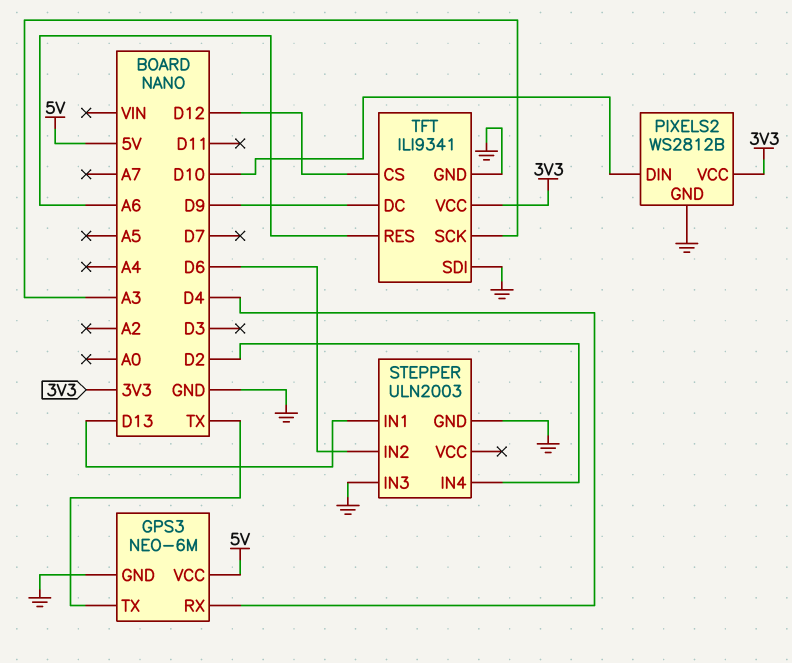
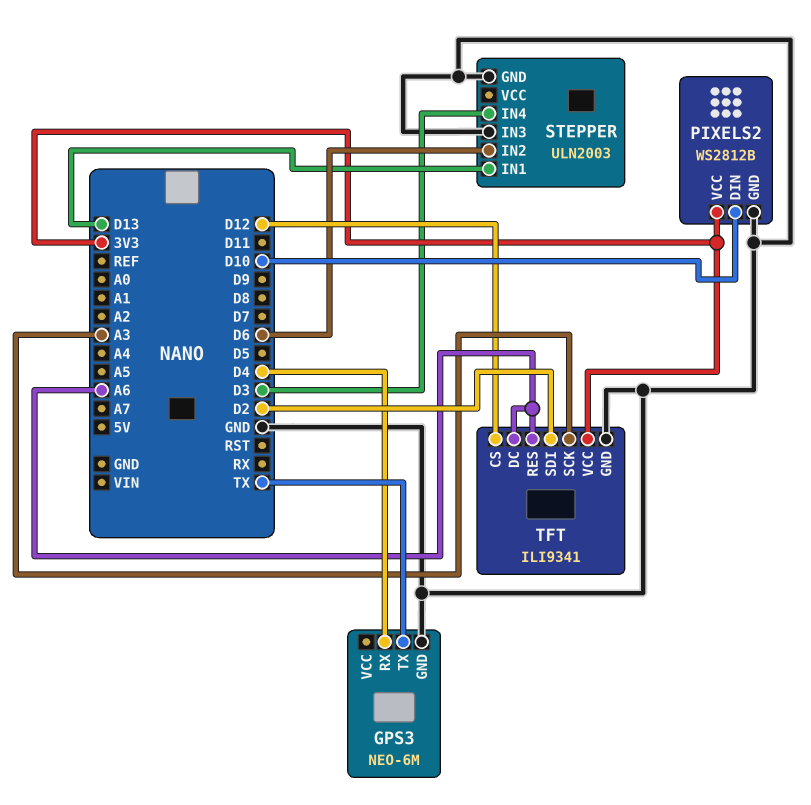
GPS3 pin VCC: 5V -> none
STEPPER pin IN4: D2 -> D3
TFT pin DC: D9 -> A6
TFT pin SDI: GND -> D2

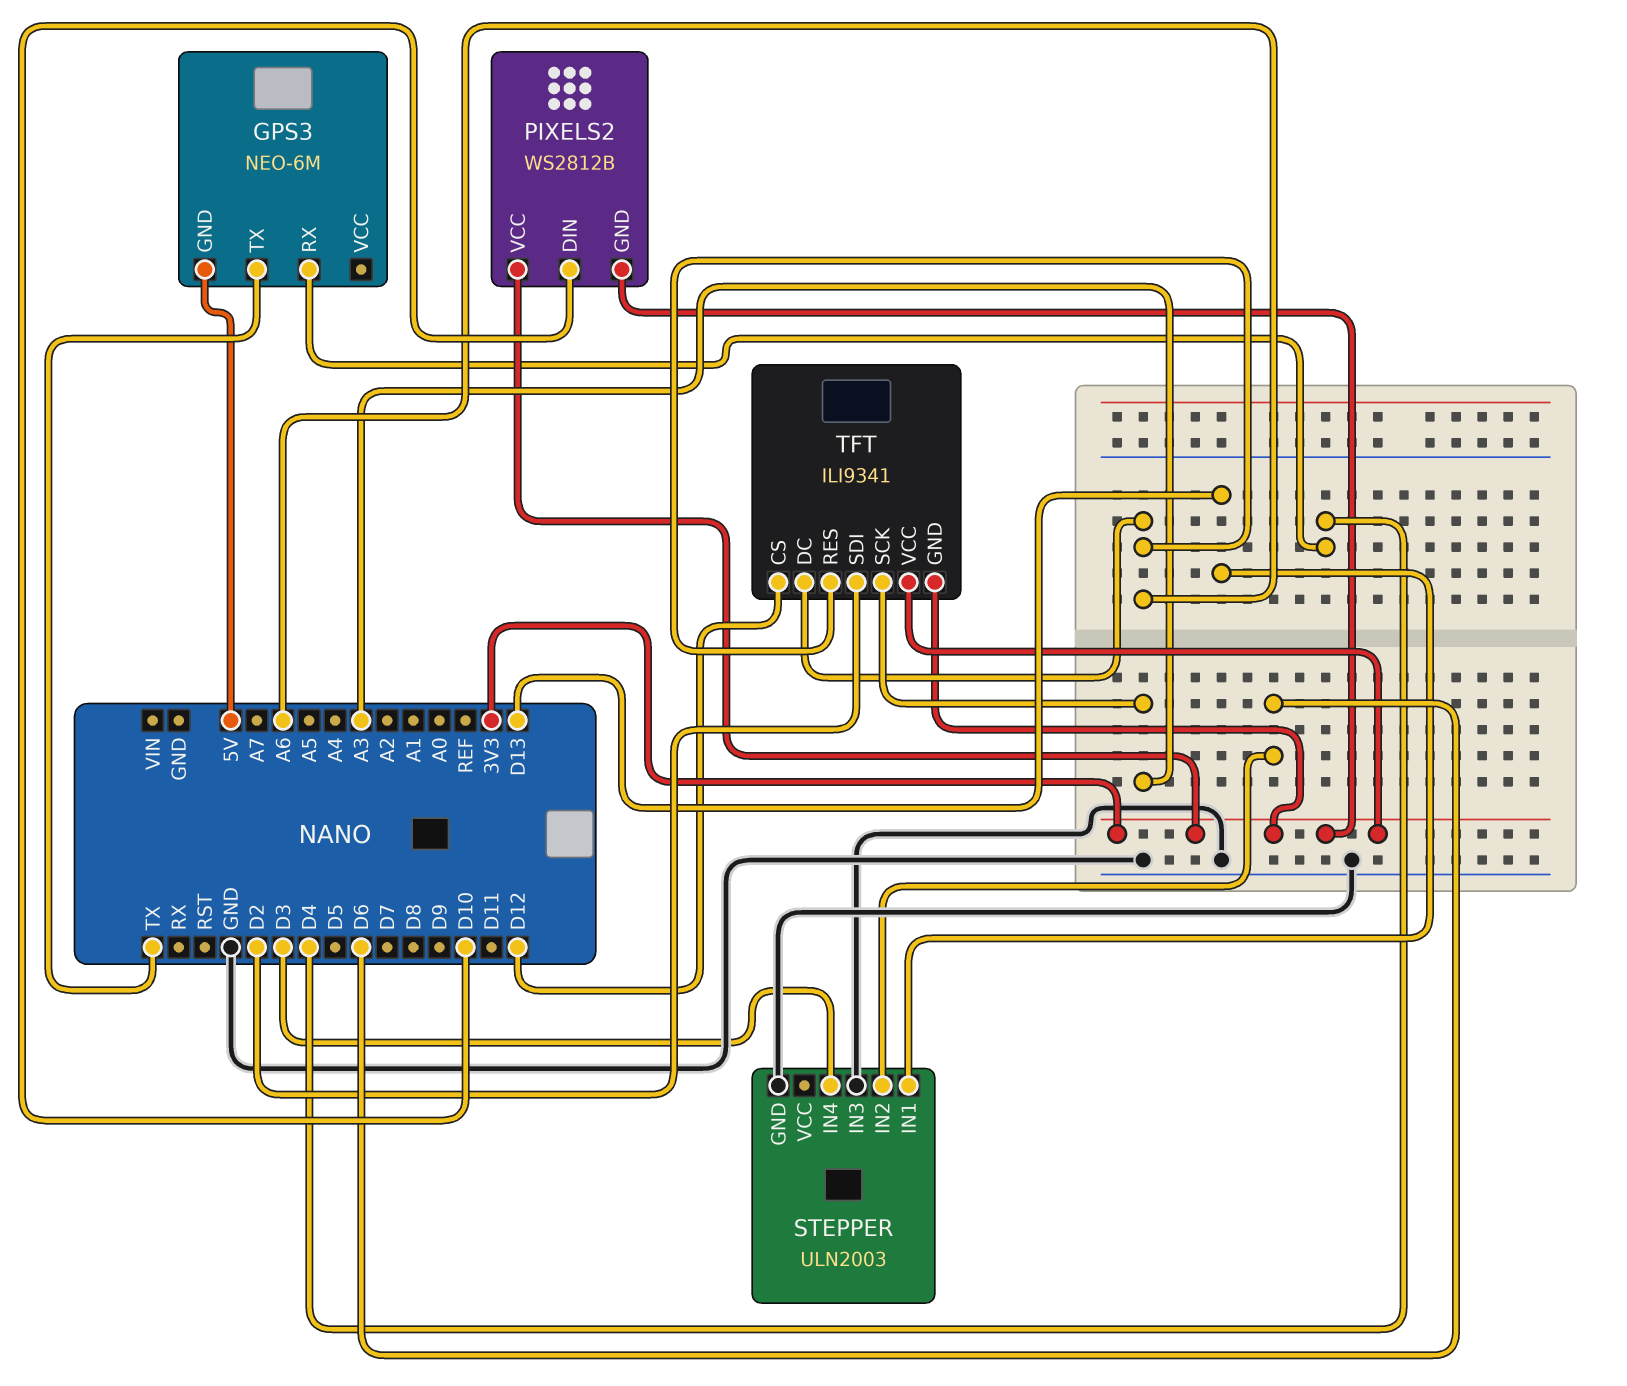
GPS3 pin GND: GND -> 5V
PIXELS2 pin GND: GND -> 3V3
TFT pin GND: GND -> 3V3

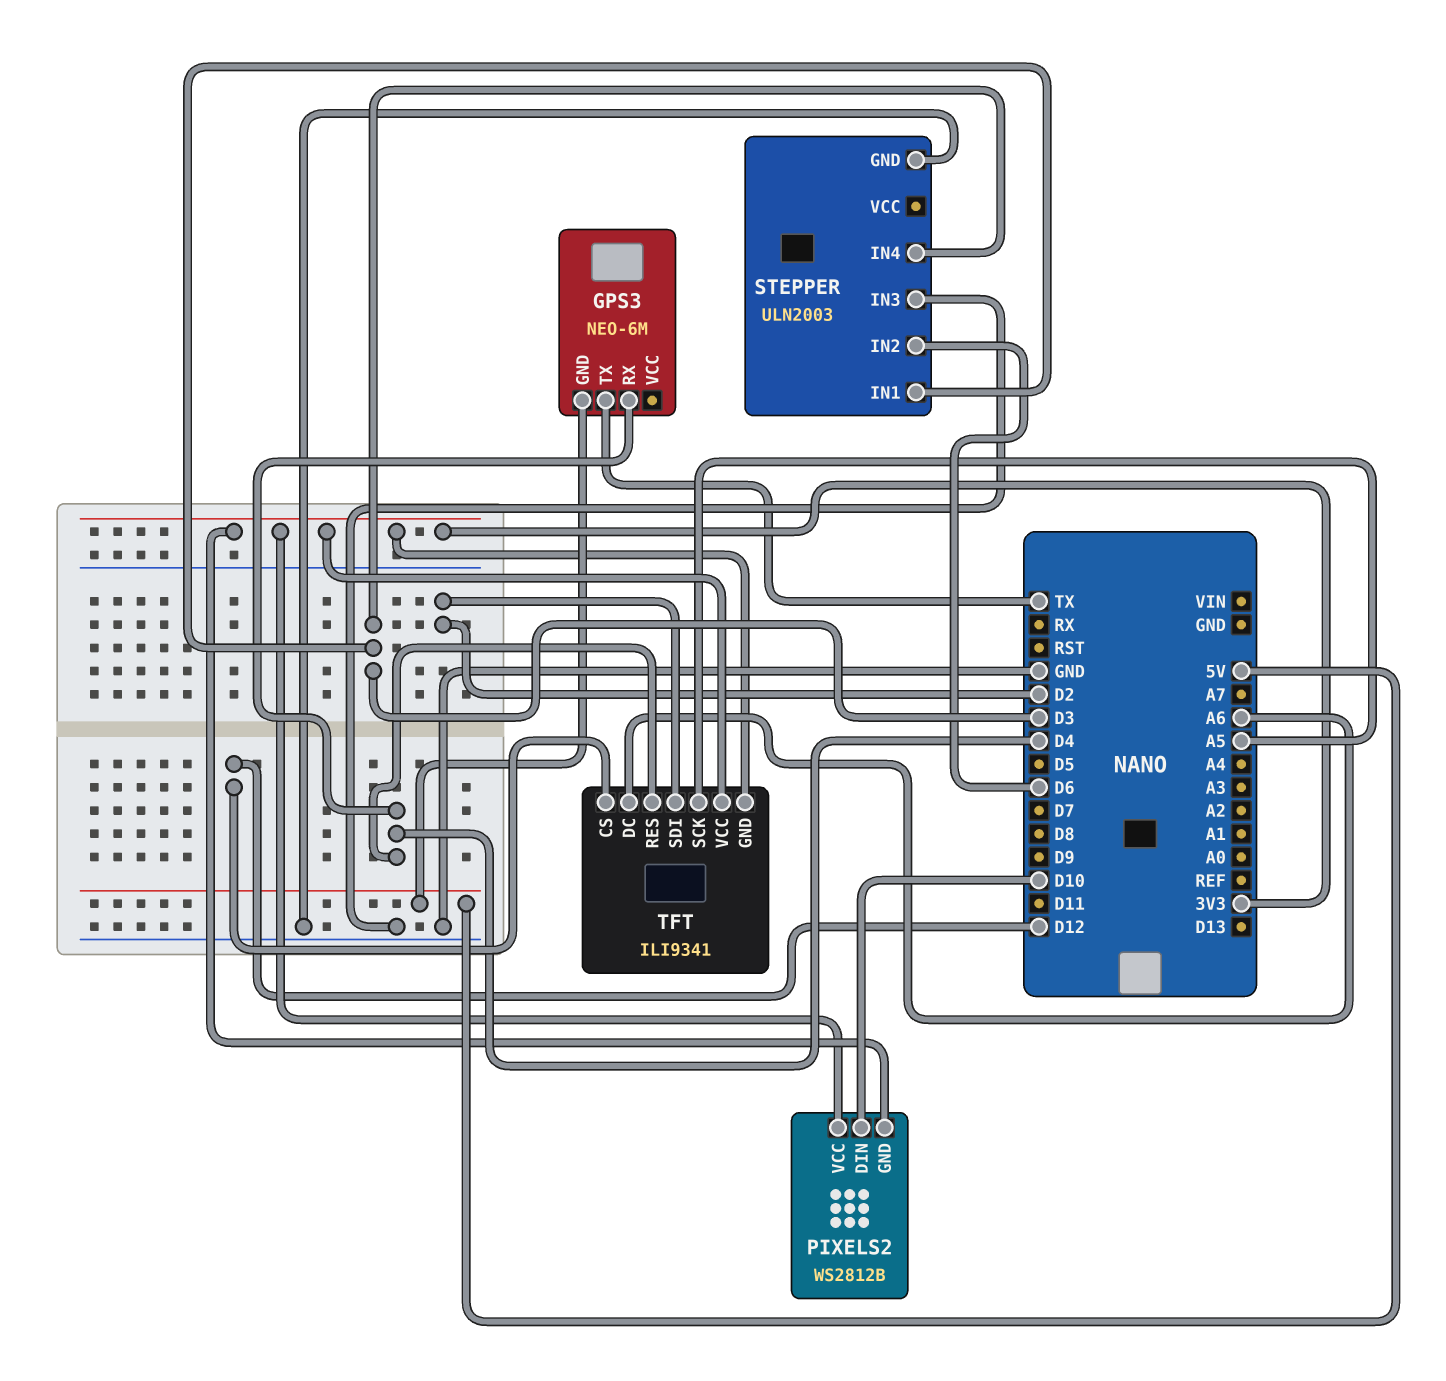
STEPPER pin IN1: D13 -> D3
TFT pin RES: A6 -> D4
TFT pin SCK: A3 -> A5

